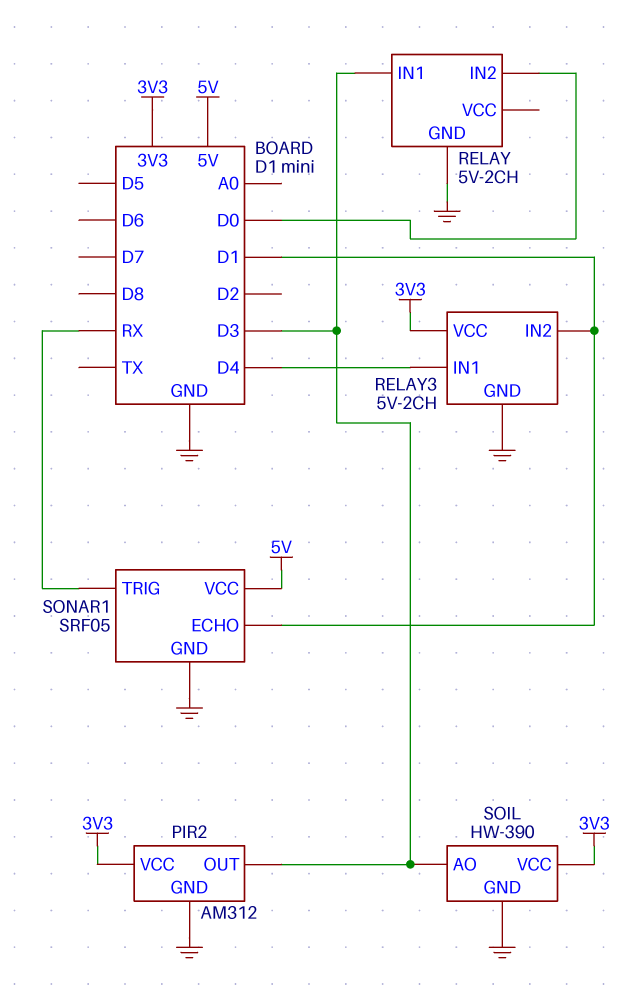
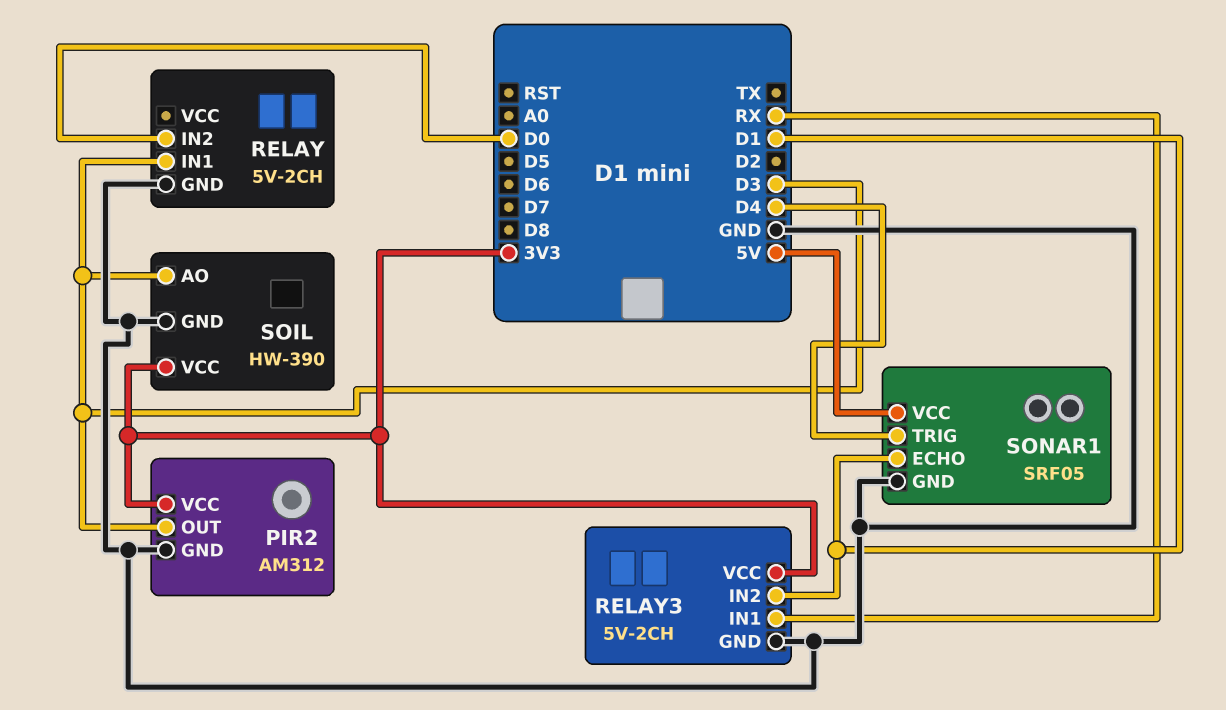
RELAY3 pin IN1: D4 -> RX
SONAR1 pin TRIG: RX -> D4

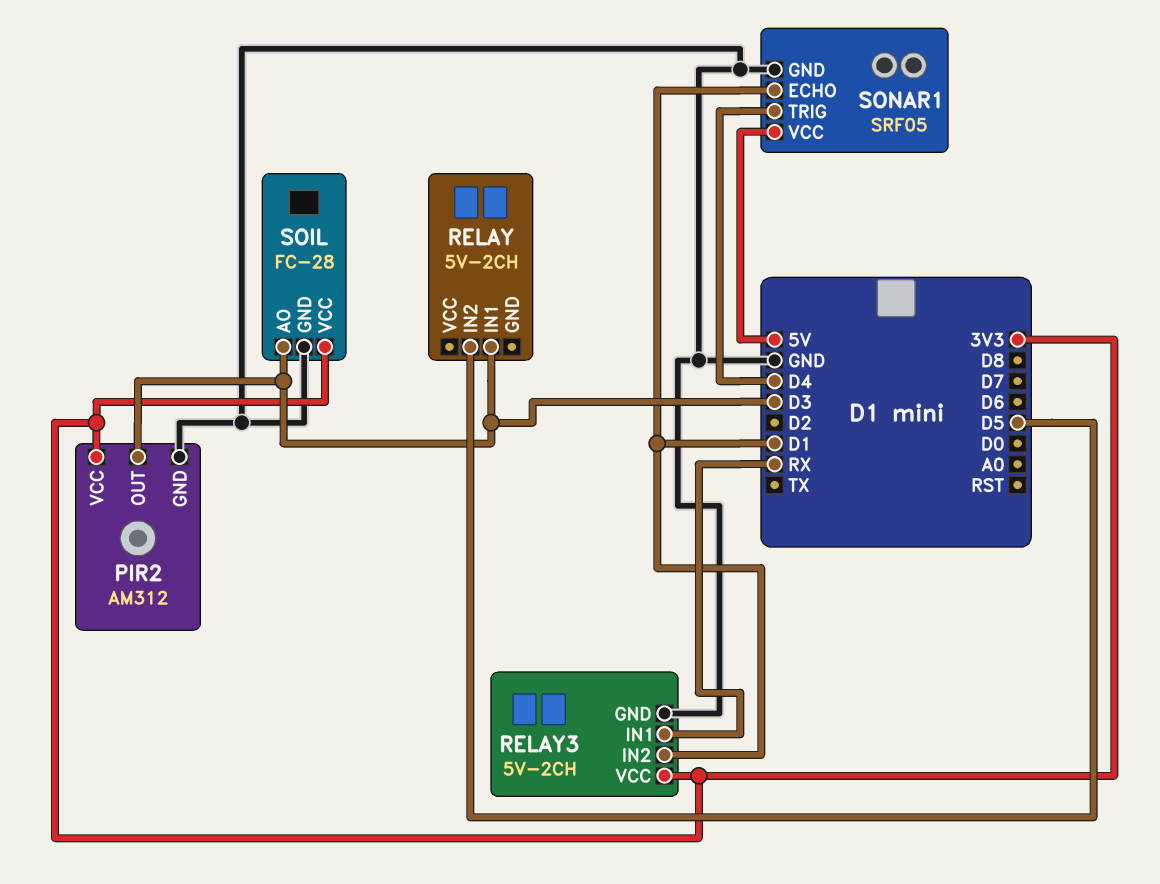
RELAY pin GND: GND -> none
RELAY pin IN2: D0 -> D5
SOIL: HW-390 -> FC-28

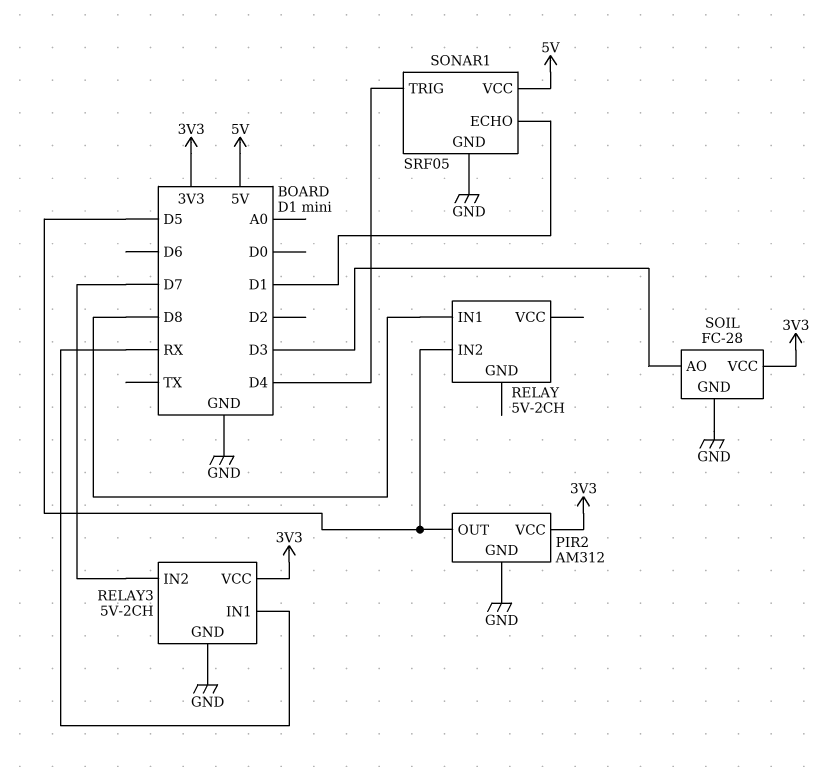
PIR2 pin OUT: D3 -> D5
RELAY pin IN1: D3 -> D8
RELAY3 pin IN2: D1 -> D7

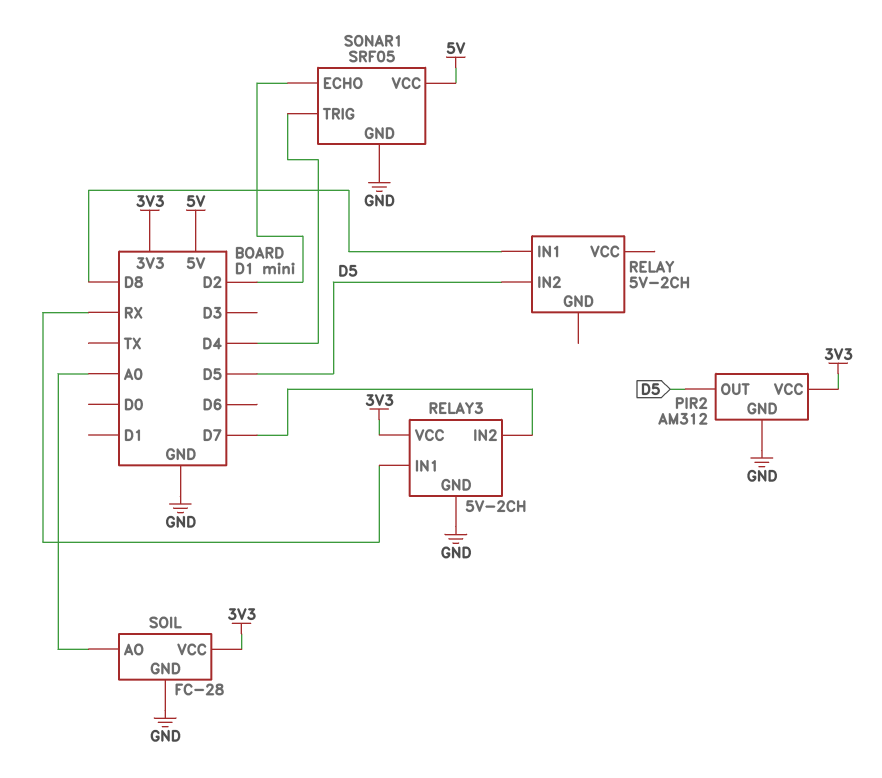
SOIL pin AO: D3 -> A0
SONAR1 pin ECHO: D1 -> D2

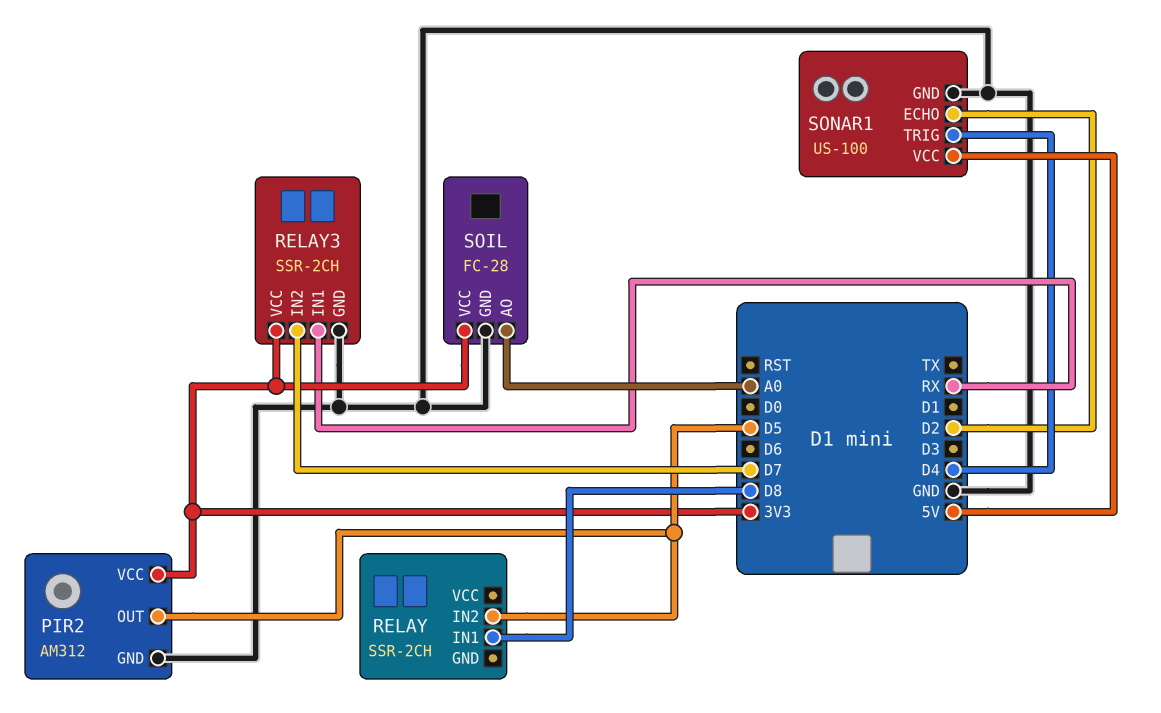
RELAY: 5V-2CH -> SSR-2CH
RELAY3: 5V-2CH -> SSR-2CH
SONAR1: SRF05 -> US-100

